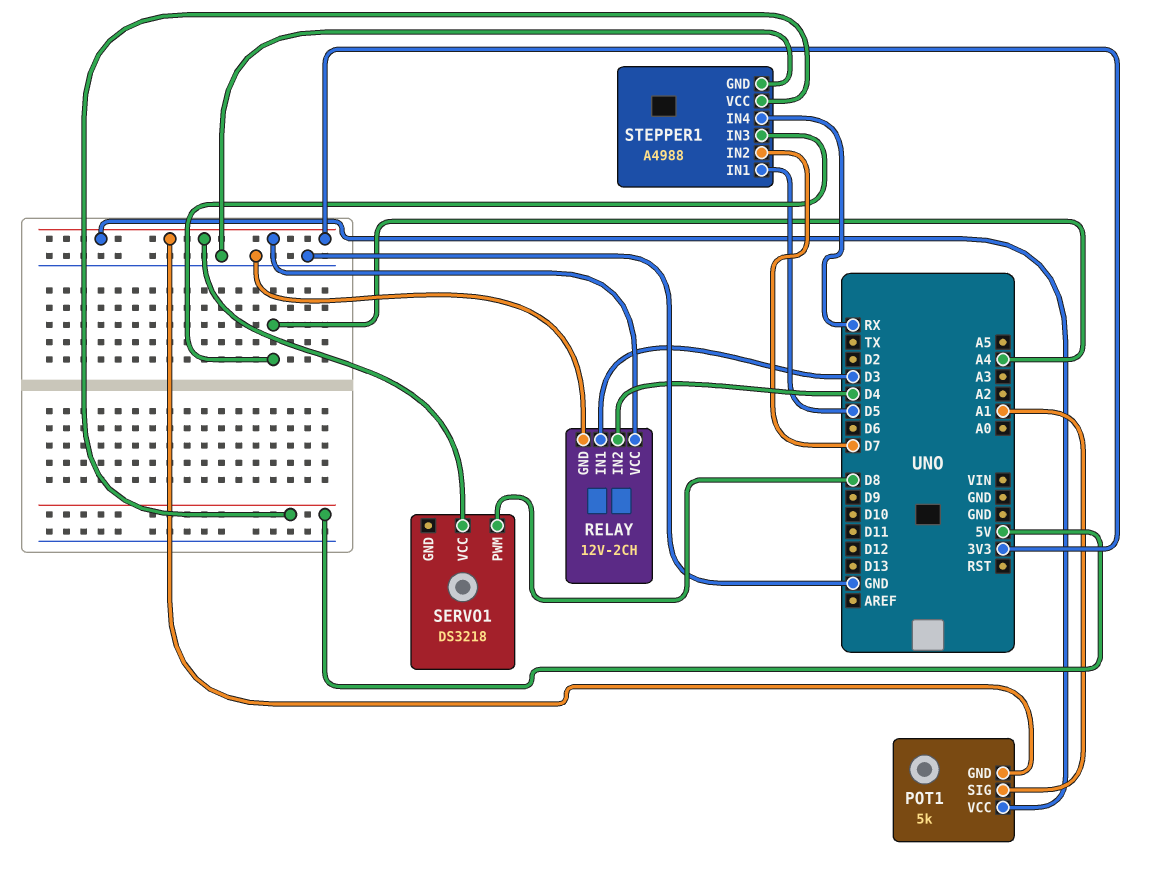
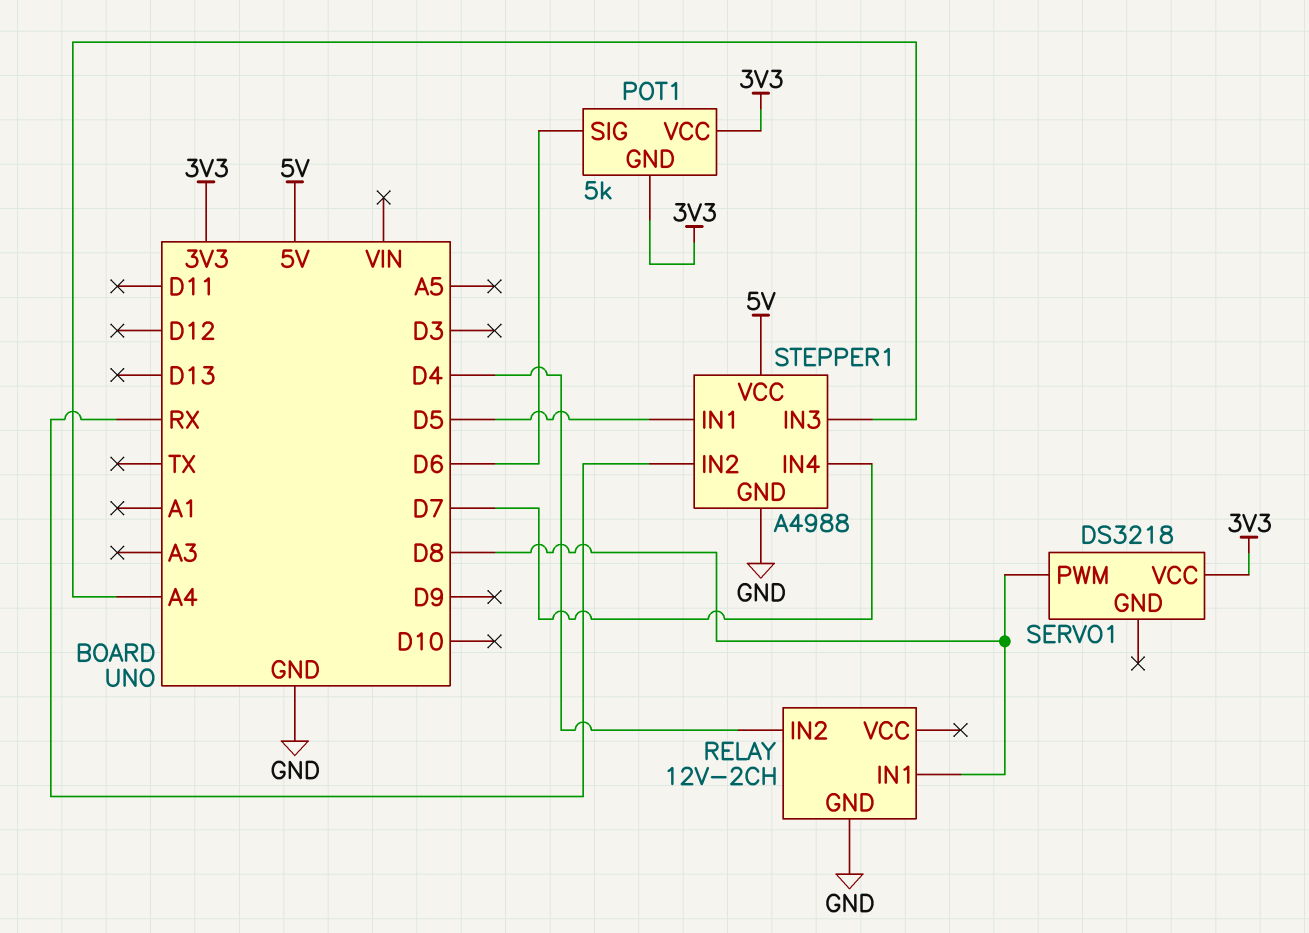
POT1 pin SIG: A1 -> D6
RELAY pin IN1: D3 -> D8
RELAY pin VCC: 3V3 -> none
STEPPER1 pin IN2: D7 -> RX
STEPPER1 pin IN4: RX -> D7

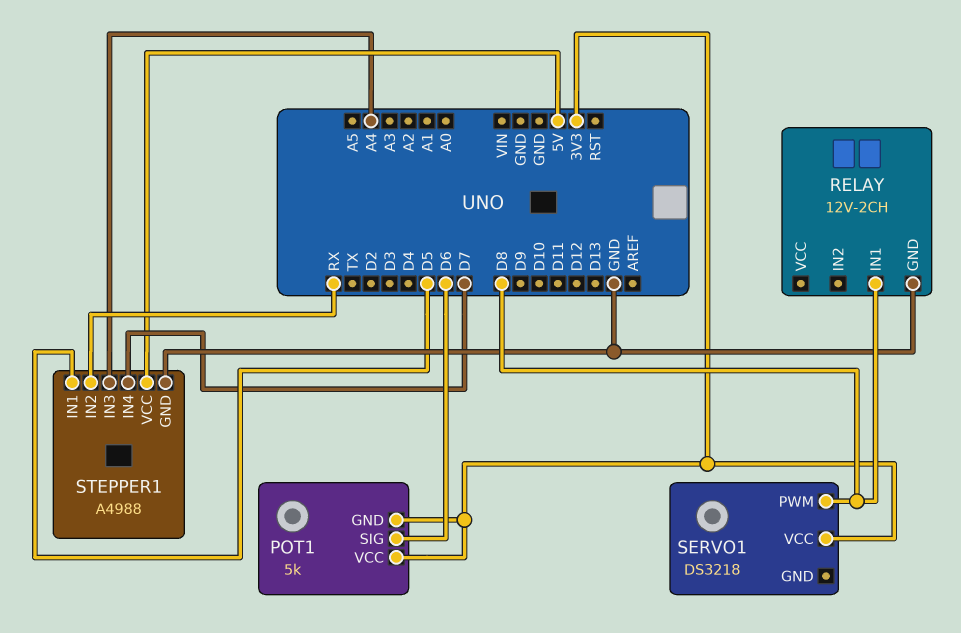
RELAY pin IN2: D4 -> none

